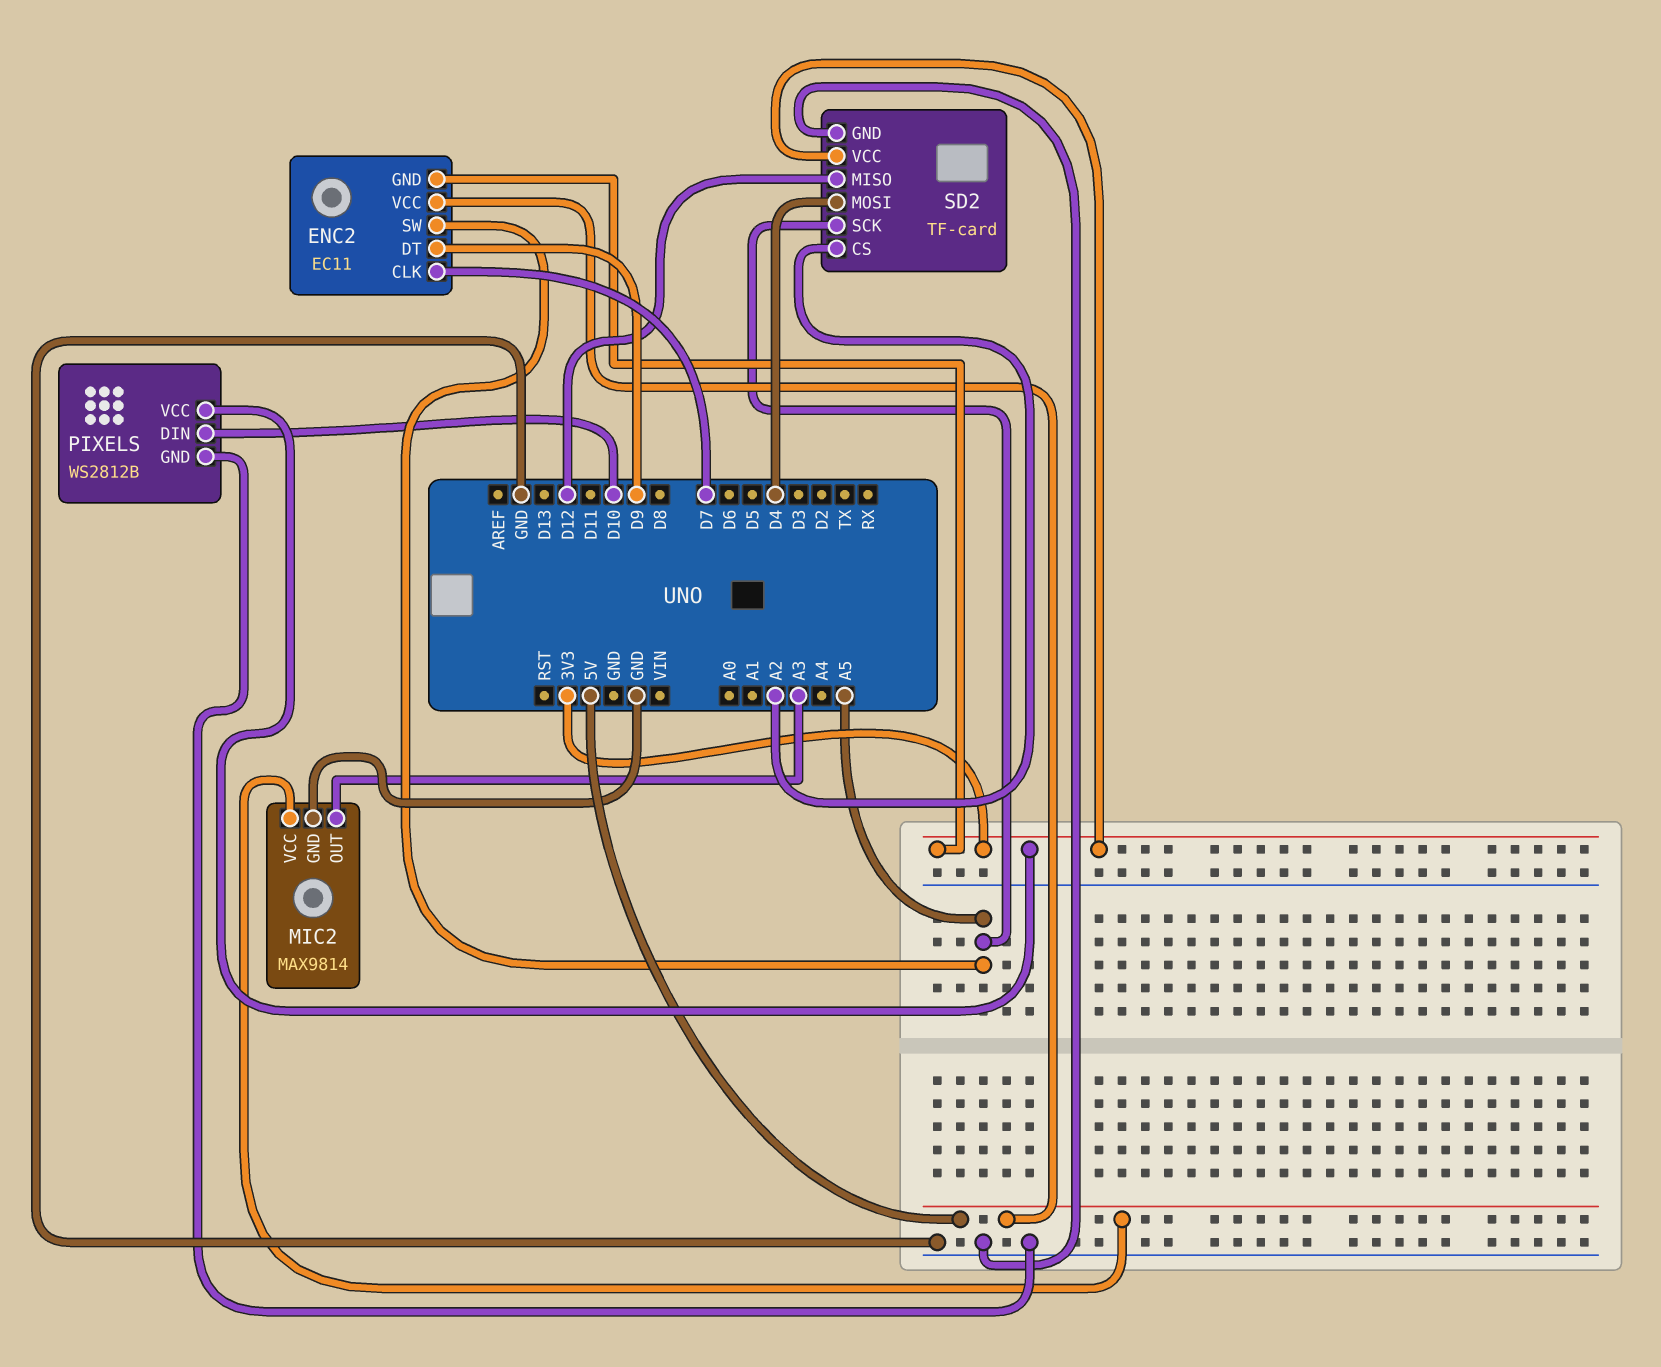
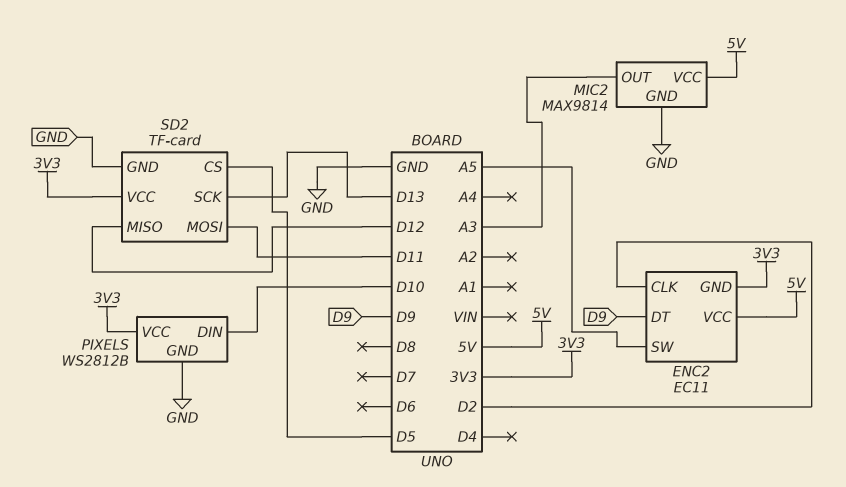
ENC2 pin CLK: D7 -> D2
SD2 pin CS: A2 -> D5
SD2 pin MOSI: D4 -> D11
SD2 pin SCK: A5 -> D13

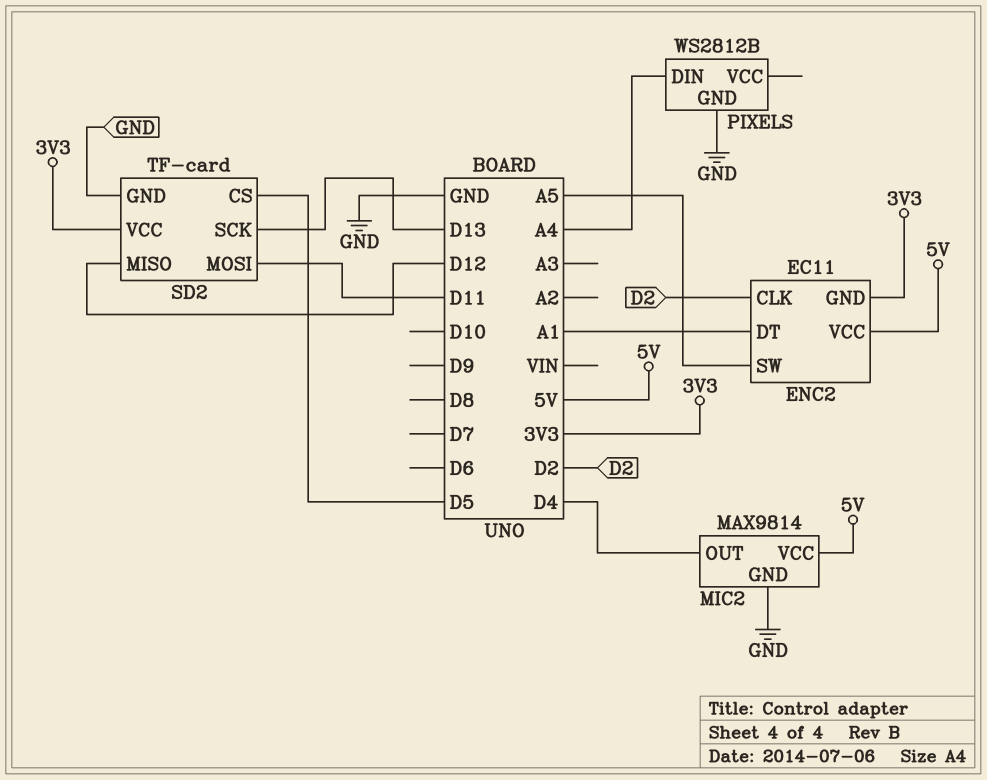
ENC2 pin DT: D9 -> A1
MIC2 pin OUT: A3 -> D4
PIXELS pin DIN: D10 -> A4
PIXELS pin VCC: 3V3 -> none

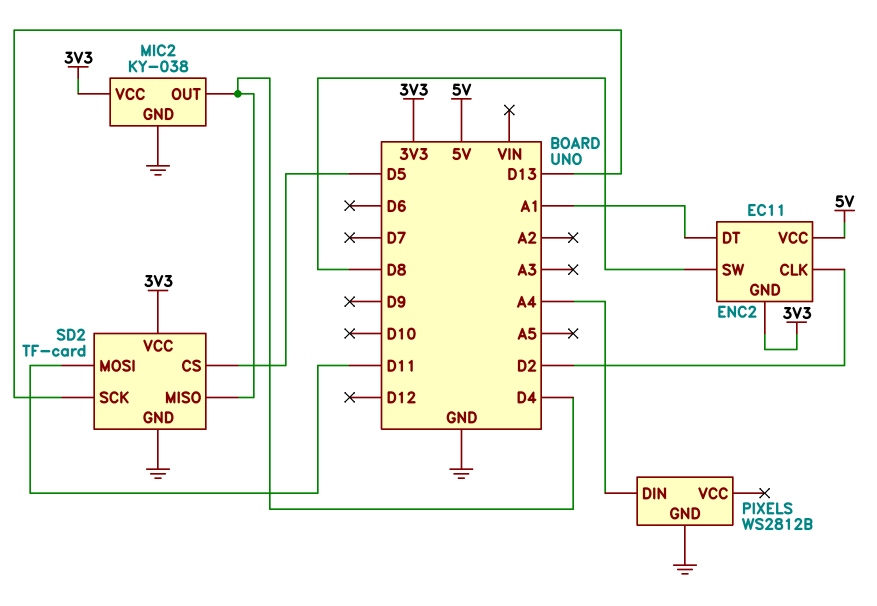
ENC2 pin SW: A5 -> D8
MIC2: MAX9814 -> KY-038
MIC2 pin VCC: 5V -> 3V3
SD2 pin MISO: D12 -> D4

